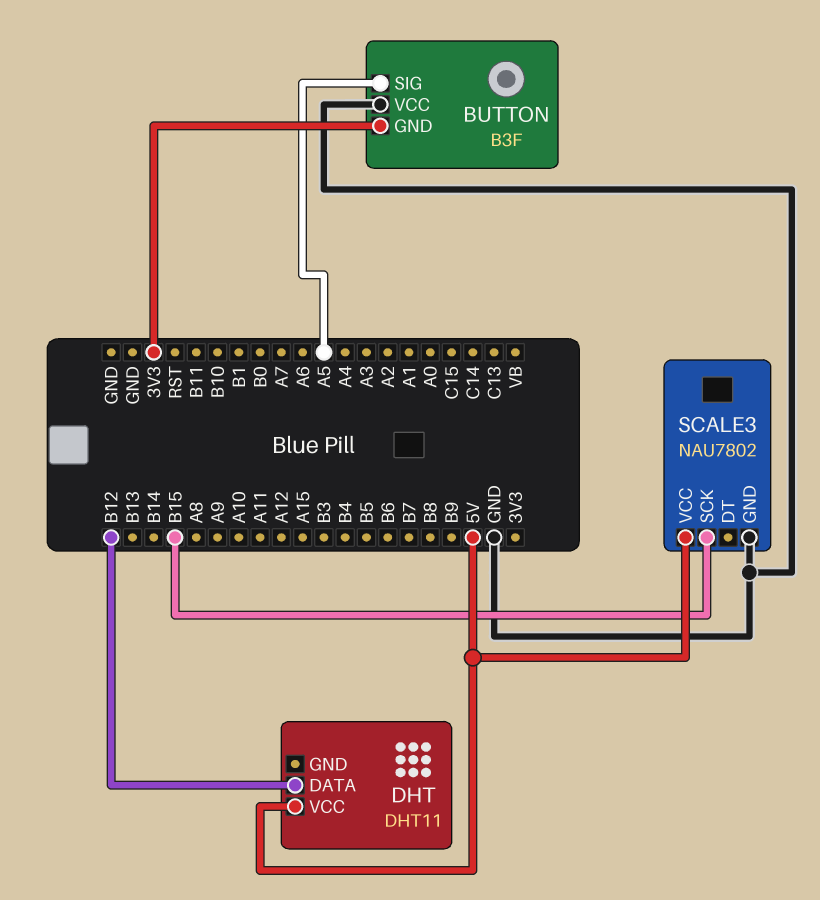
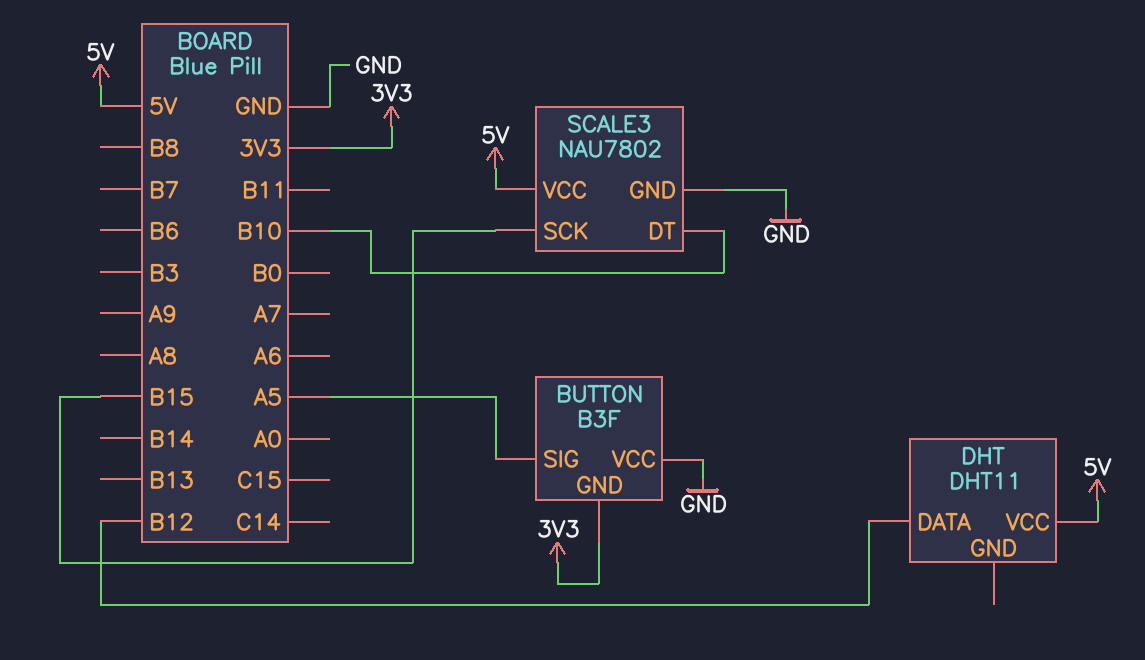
SCALE3 pin DT: none -> B10

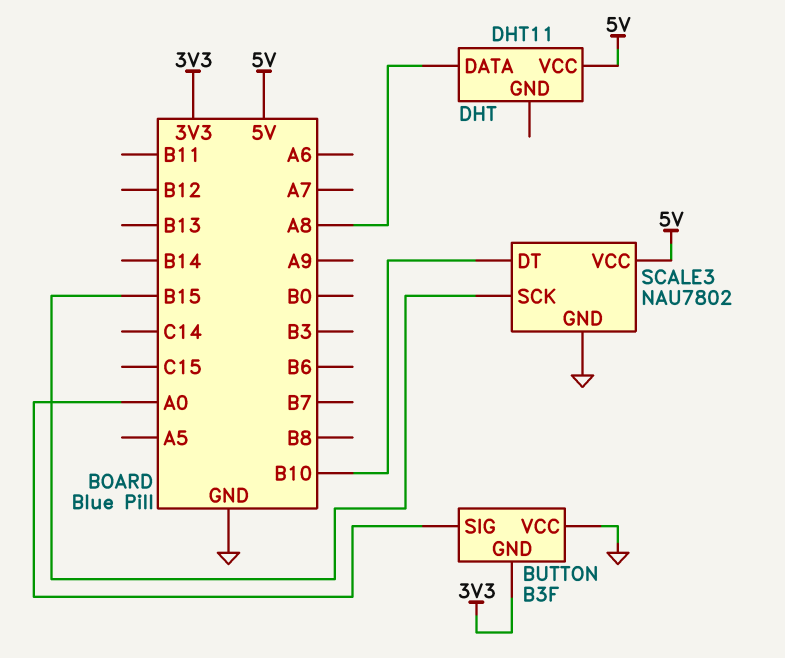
BUTTON pin SIG: A5 -> A0
DHT pin DATA: B12 -> A8

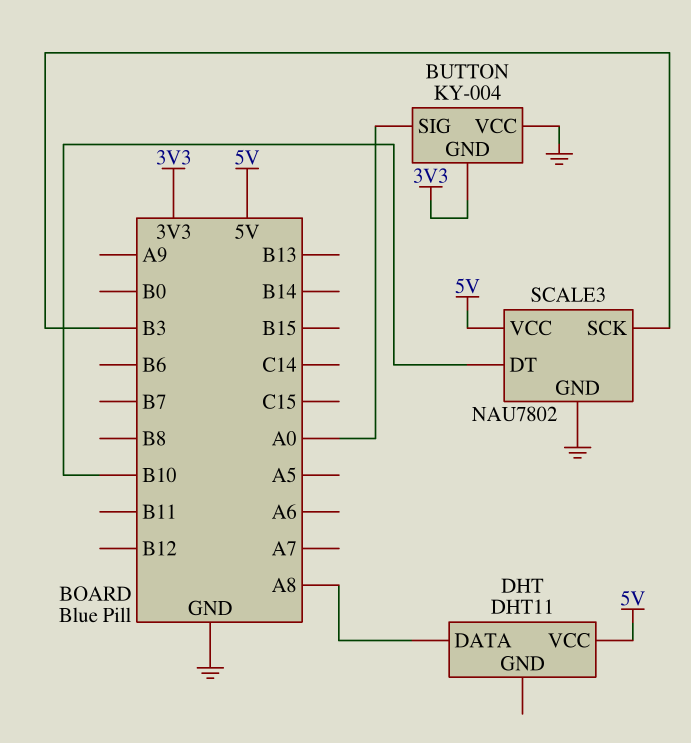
BUTTON: B3F -> KY-004
SCALE3 pin SCK: B15 -> B3

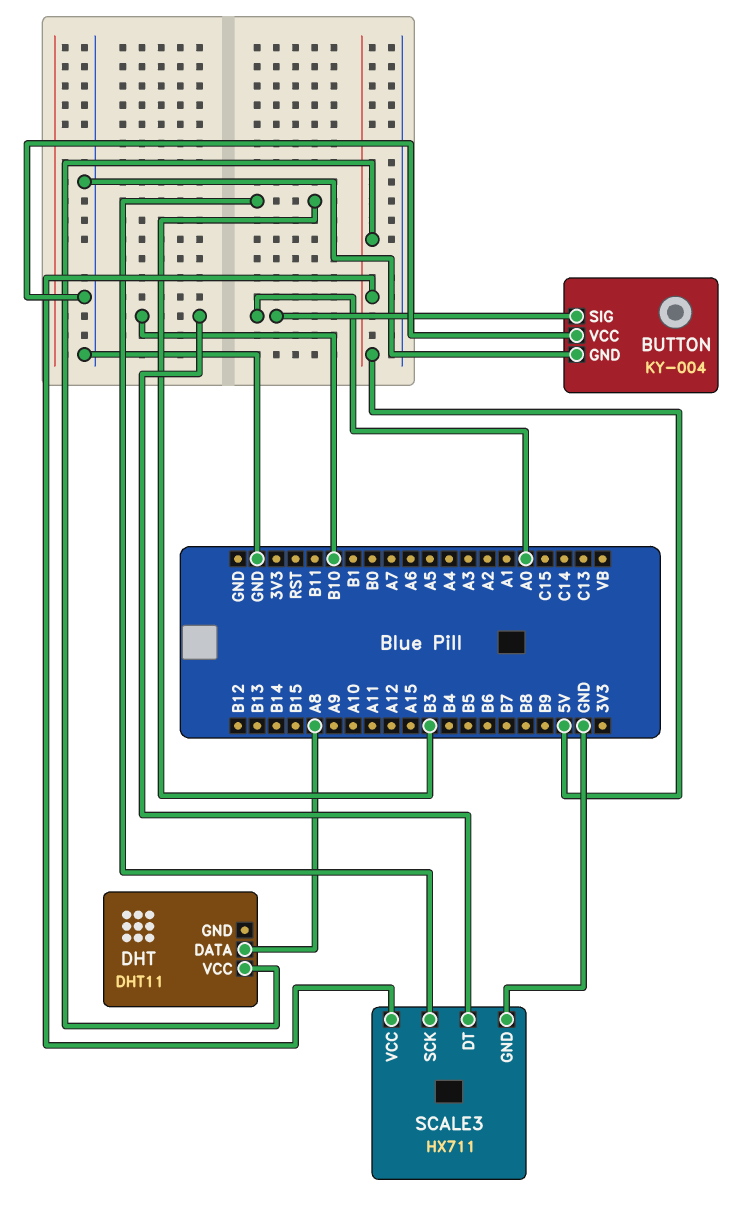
BUTTON pin GND: 3V3 -> GND
SCALE3: NAU7802 -> HX711

